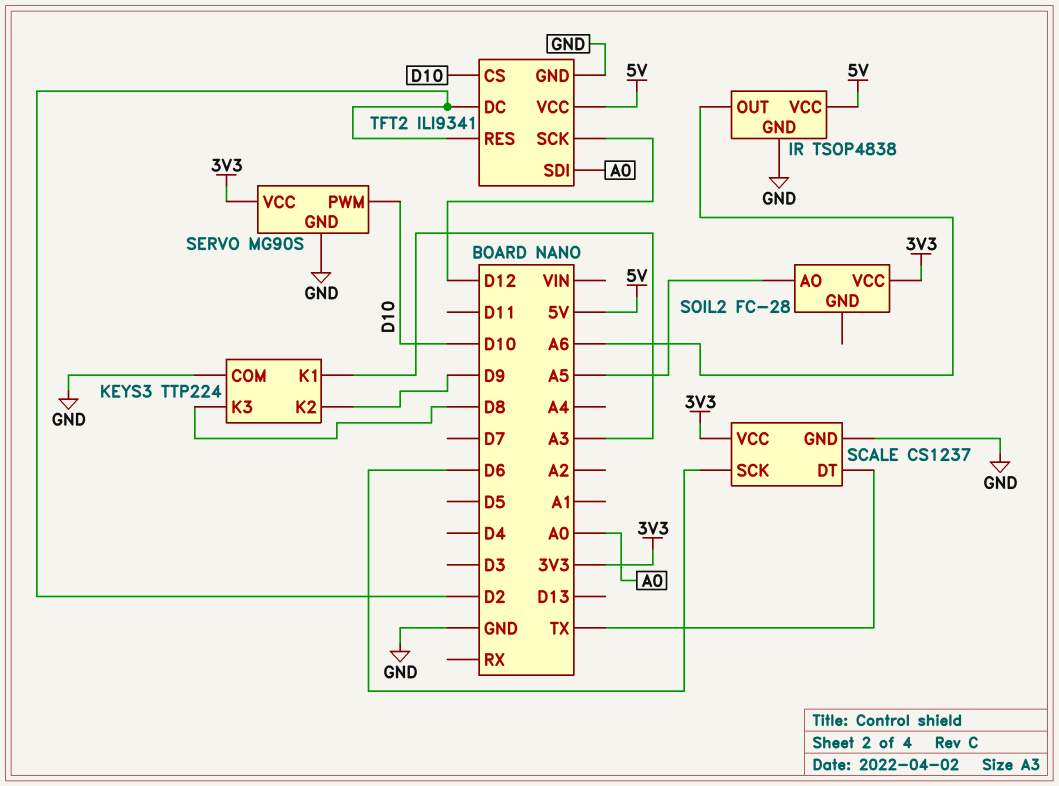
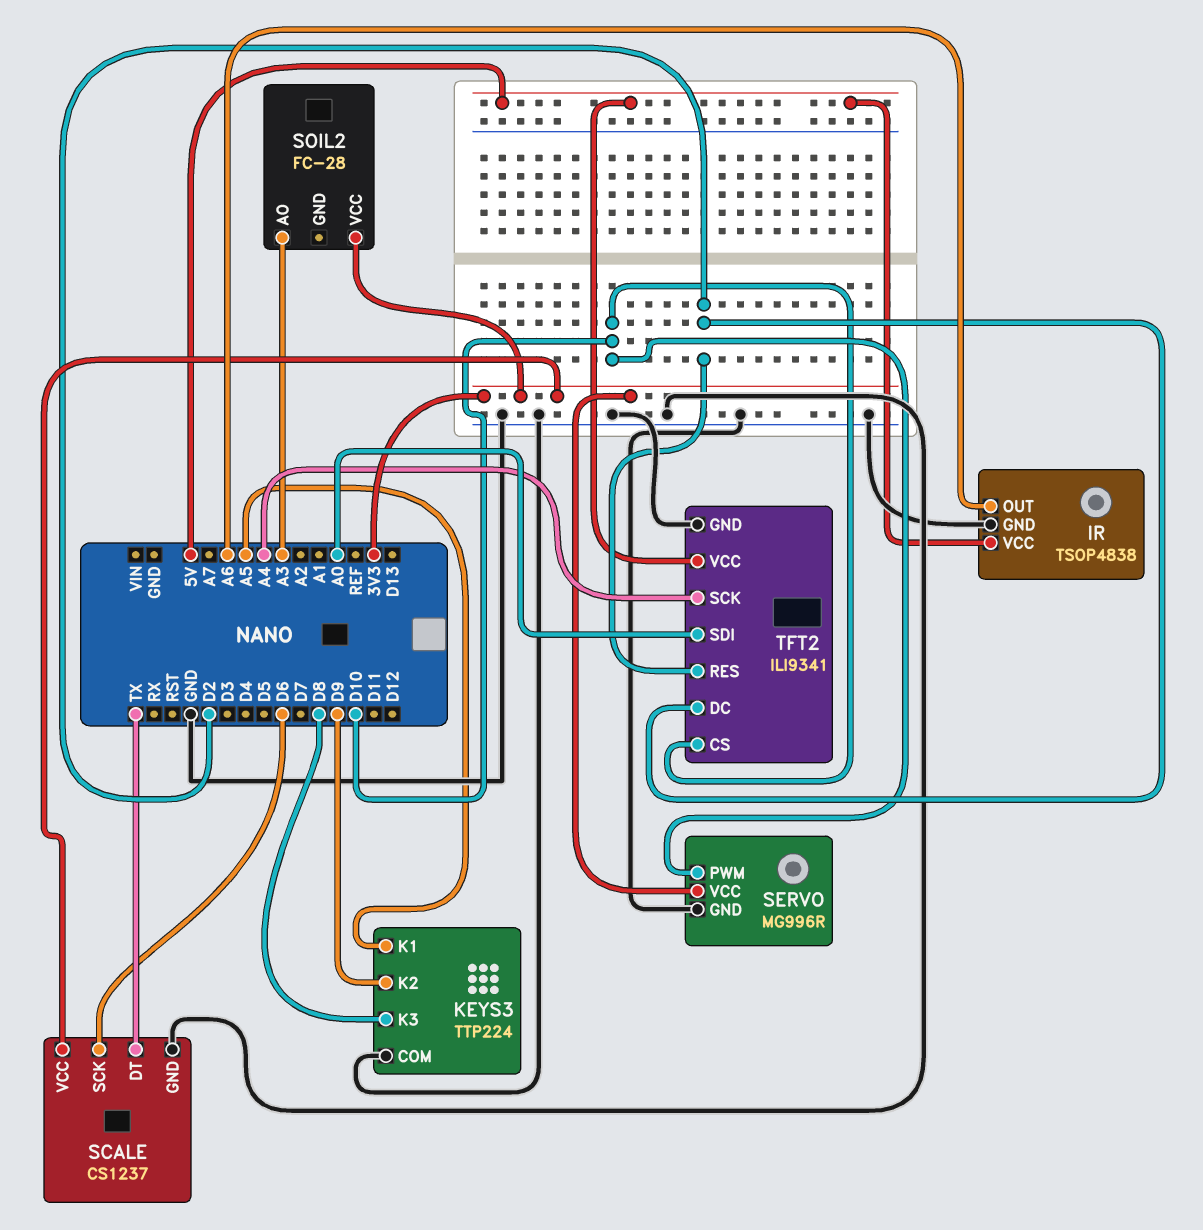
KEYS3 pin K1: A3 -> A5
SERVO: MG90S -> MG996R
SOIL2 pin AO: A5 -> A3
TFT2 pin SCK: D12 -> A4

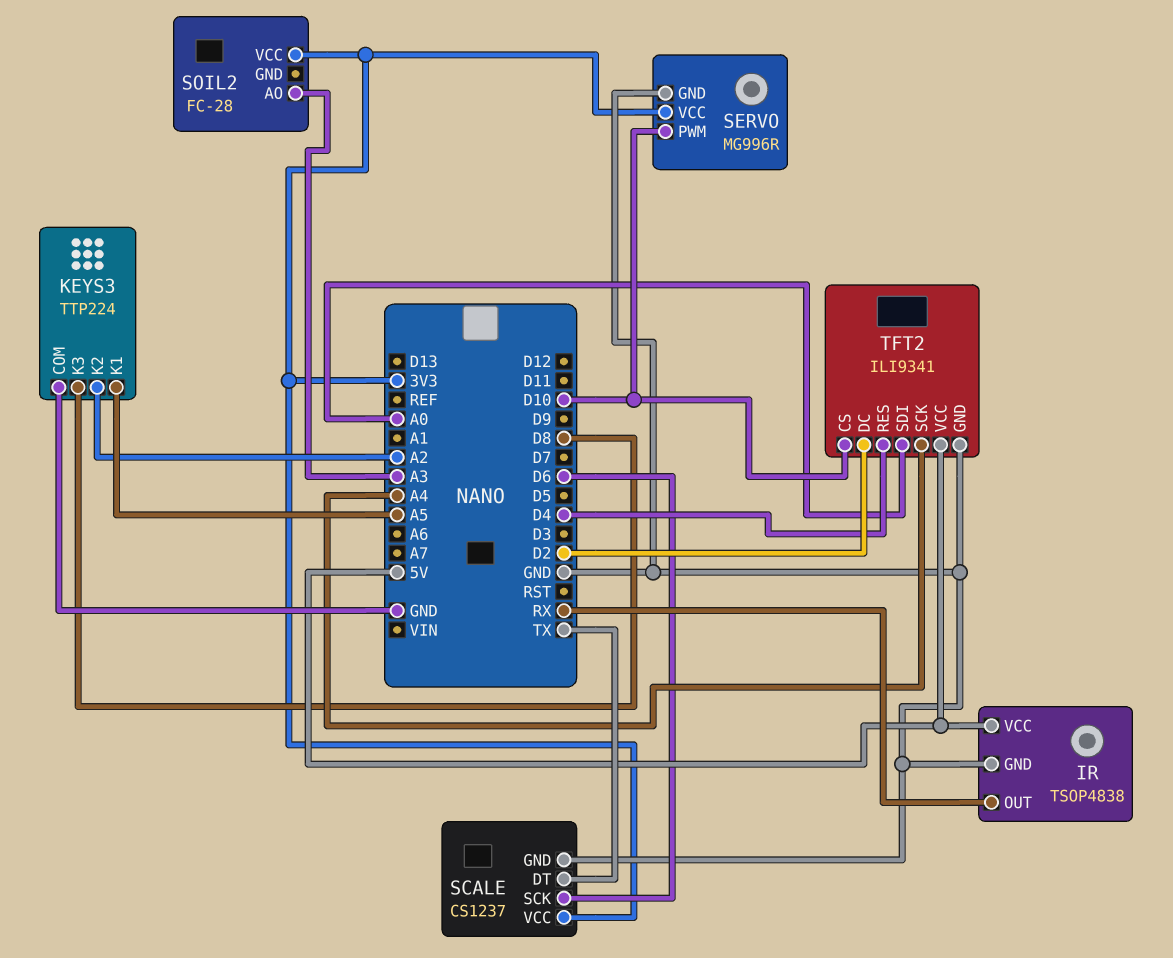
IR pin OUT: A6 -> RX
KEYS3 pin K2: D9 -> A2
TFT2 pin RES: D2 -> D4

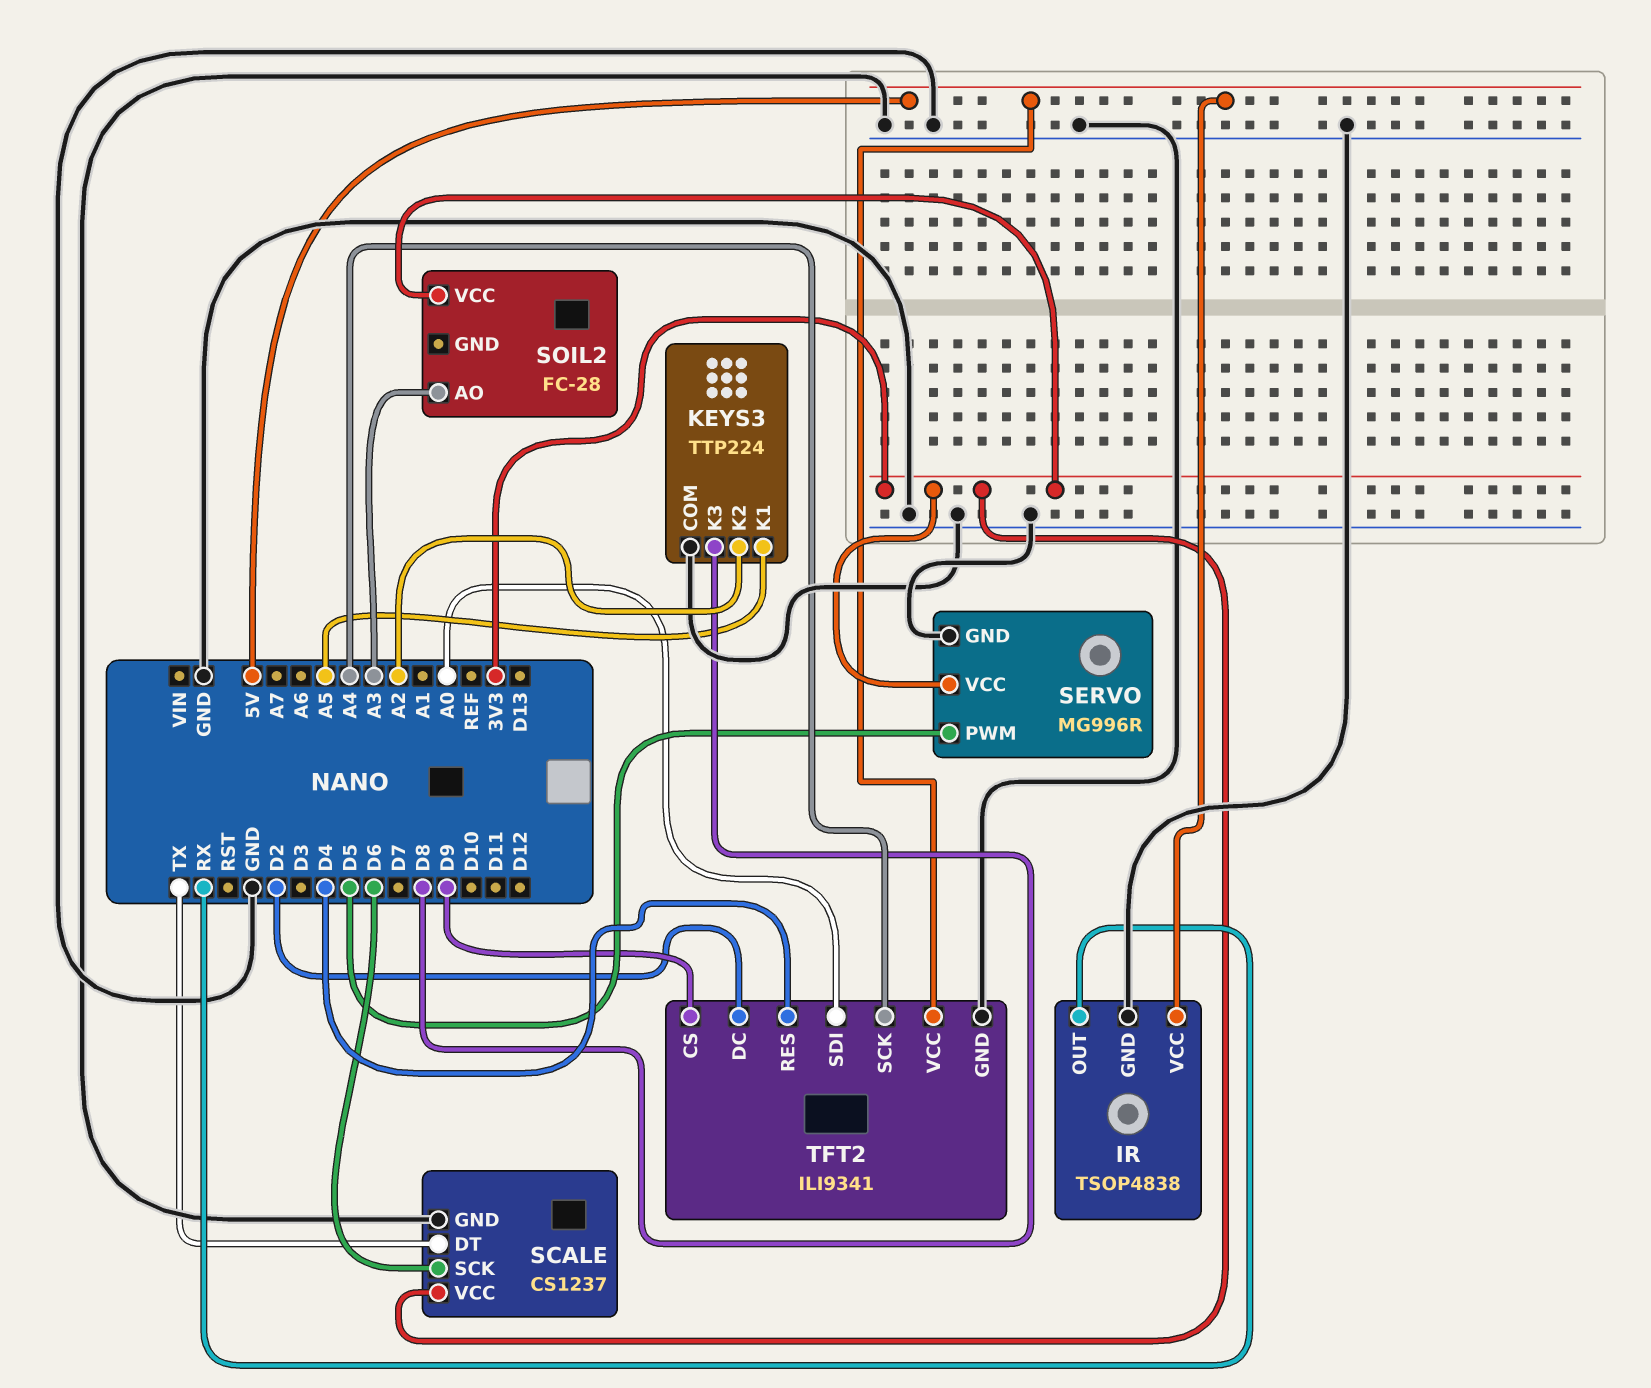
SERVO pin PWM: D10 -> D5
TFT2 pin CS: D10 -> D9

